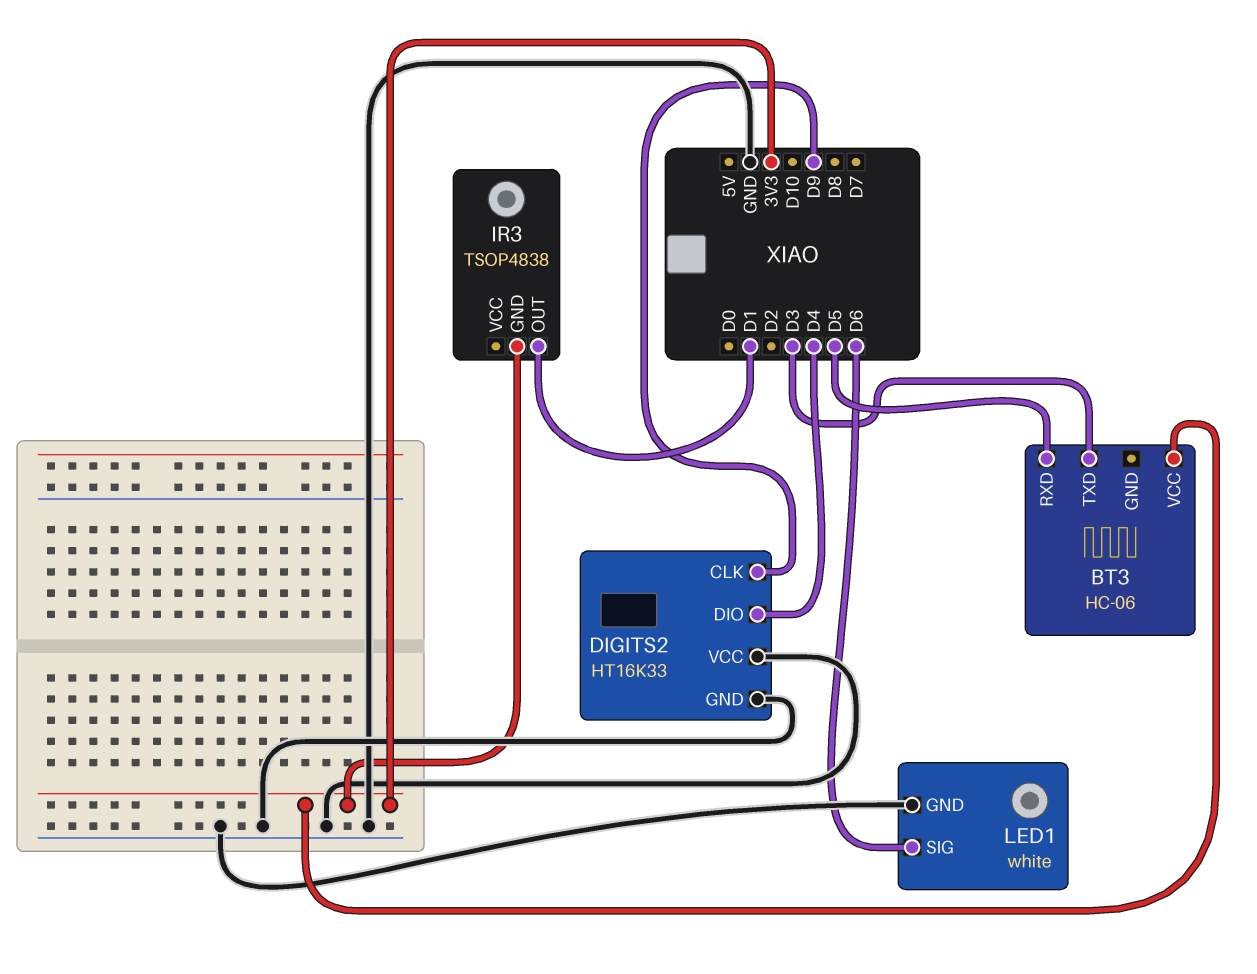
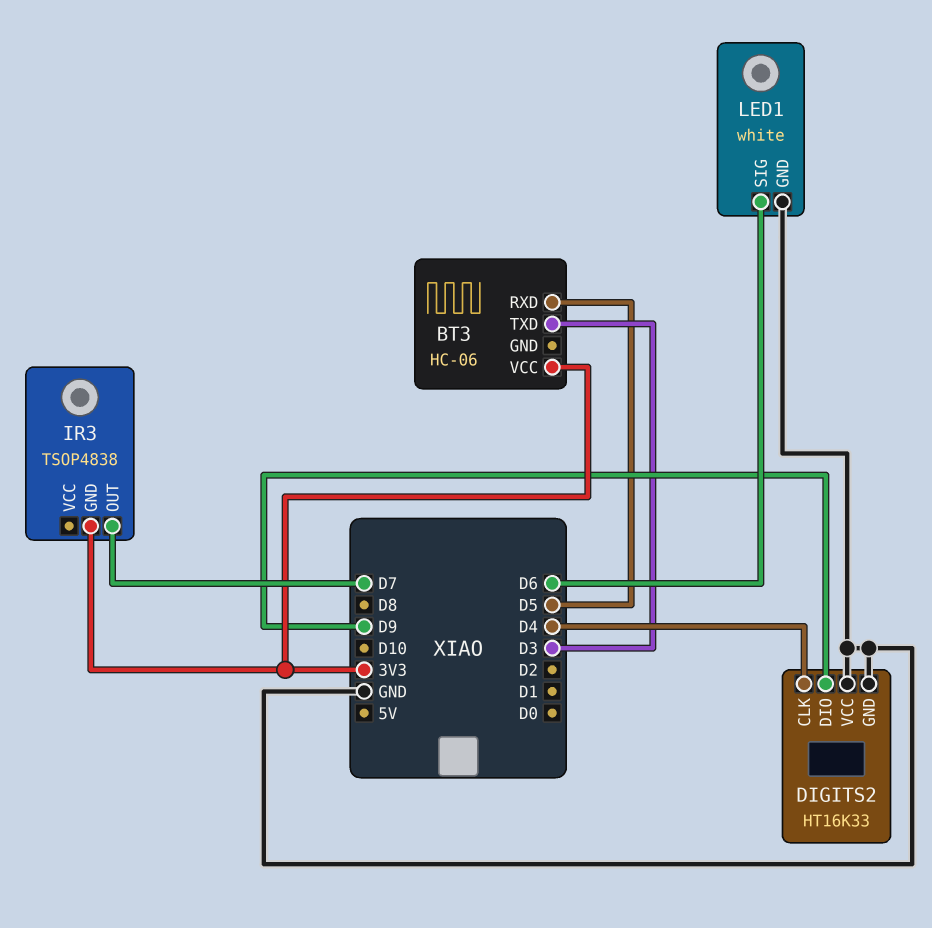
DIGITS2 pin CLK: D9 -> D4
DIGITS2 pin DIO: D4 -> D9
IR3 pin OUT: D1 -> D7

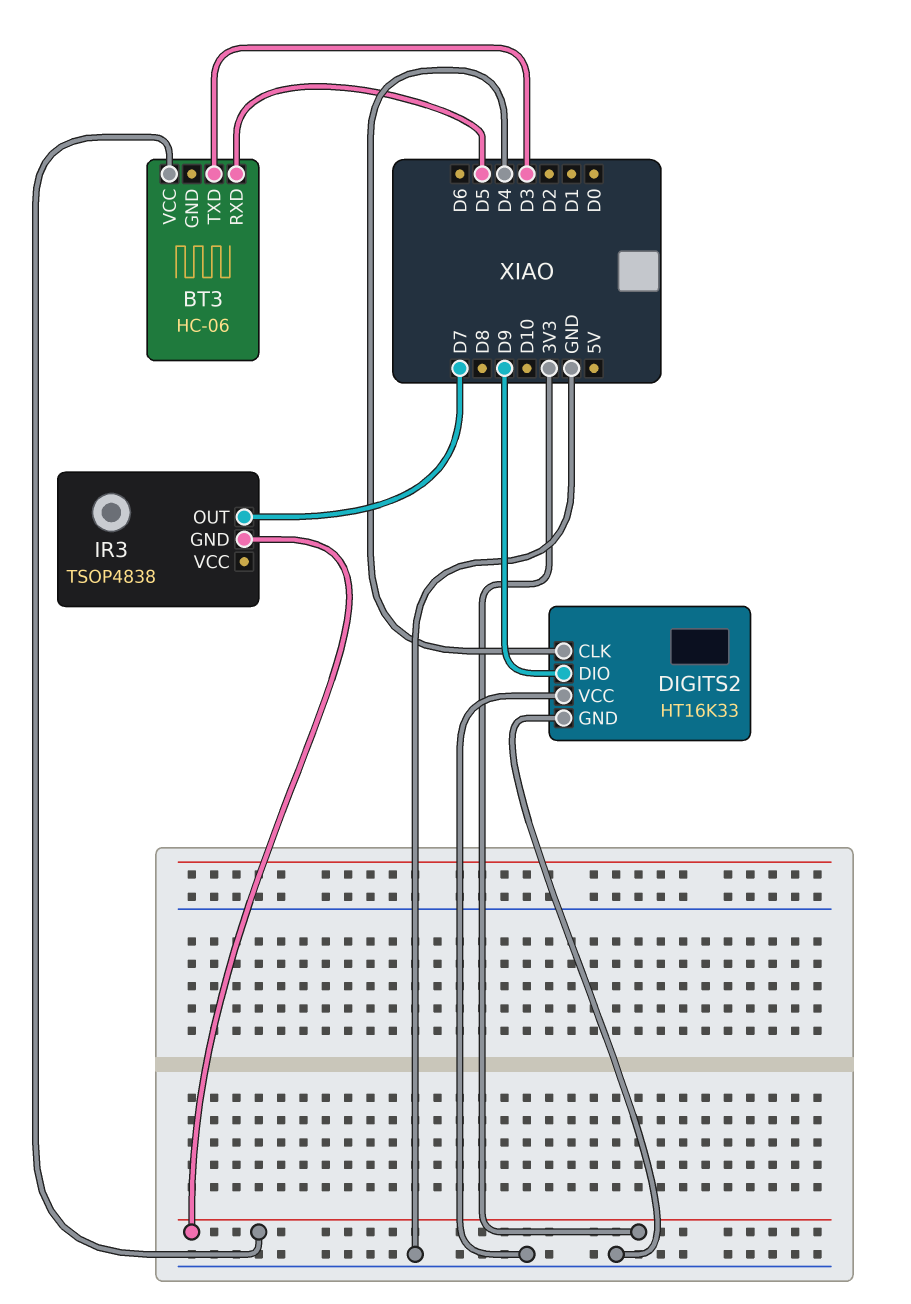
LED1: white -> none
LED1 pin GND: GND -> none
LED1 pin SIG: D6 -> none

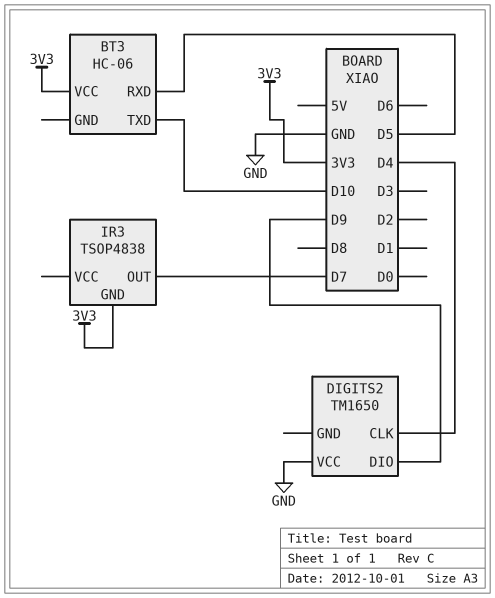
BT3 pin TXD: D3 -> D10
DIGITS2: HT16K33 -> TM1650
DIGITS2 pin GND: GND -> none

